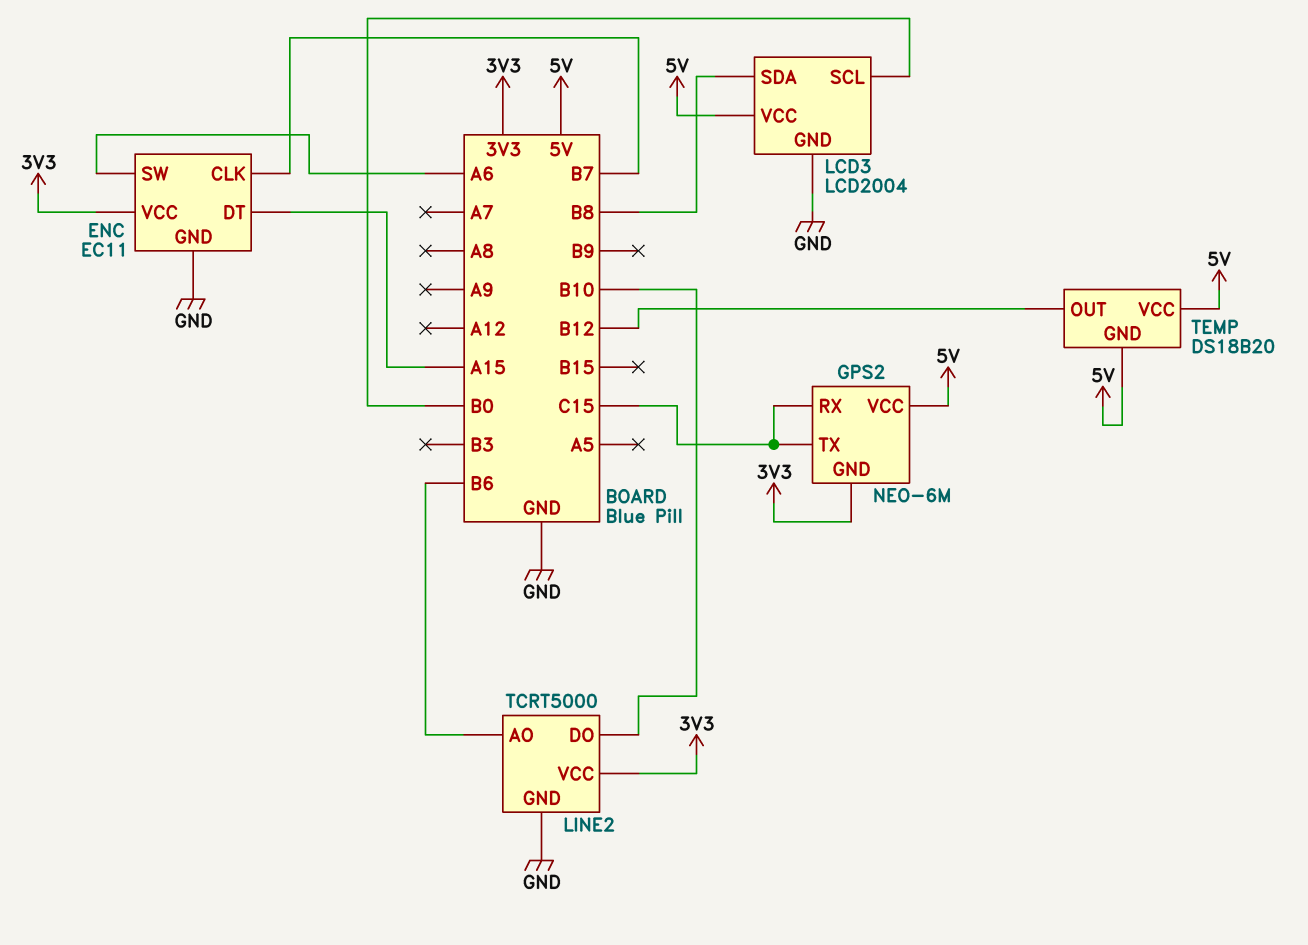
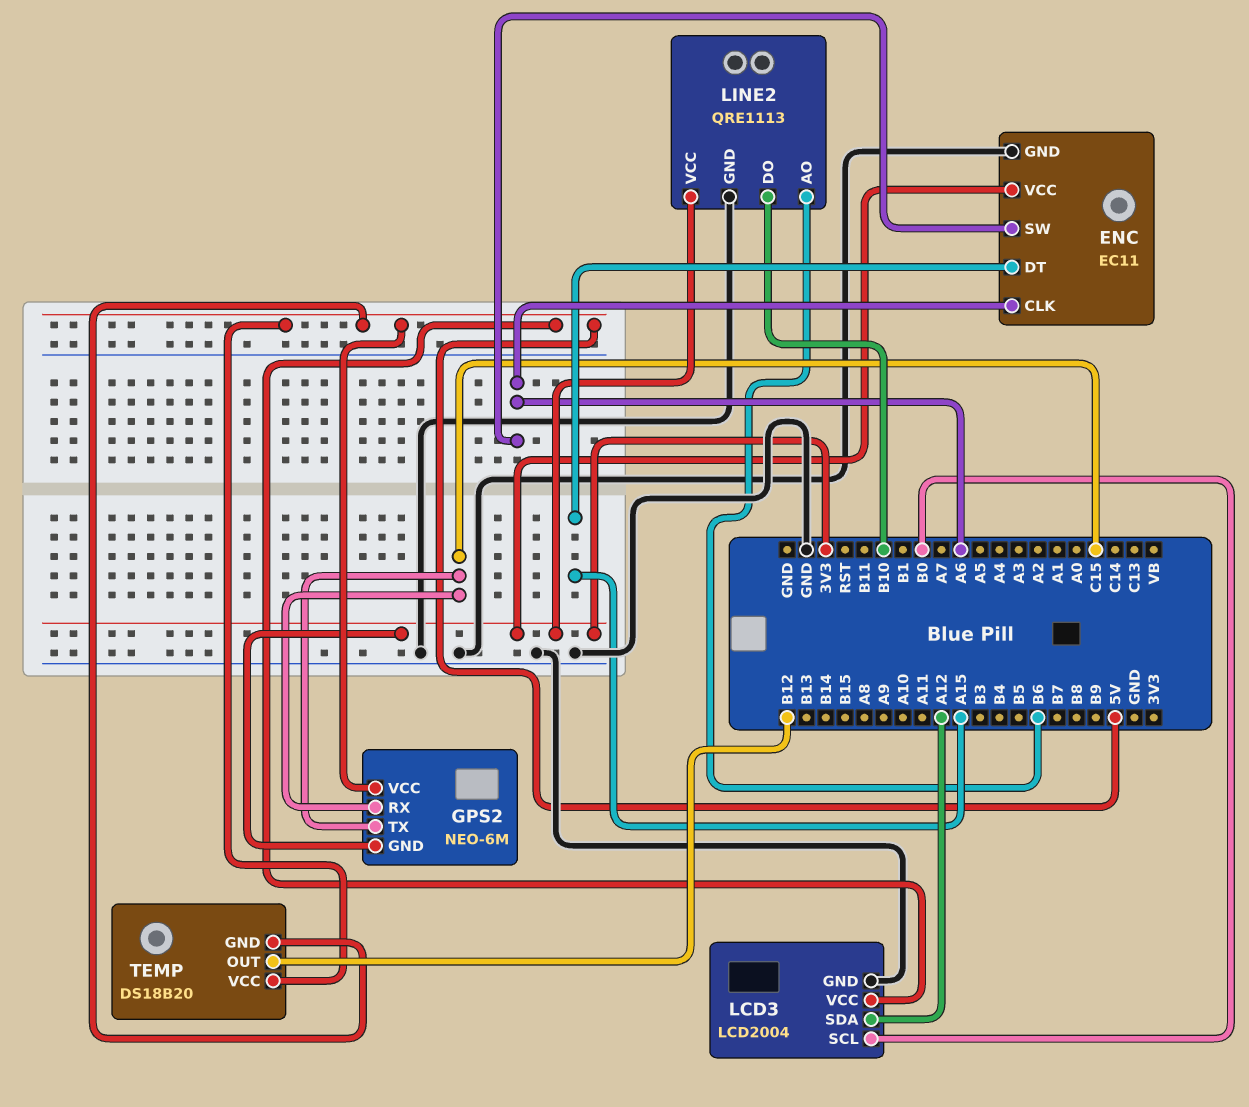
ENC pin CLK: B7 -> A6
LCD3 pin SDA: B8 -> A12
LINE2: TCRT5000 -> QRE1113

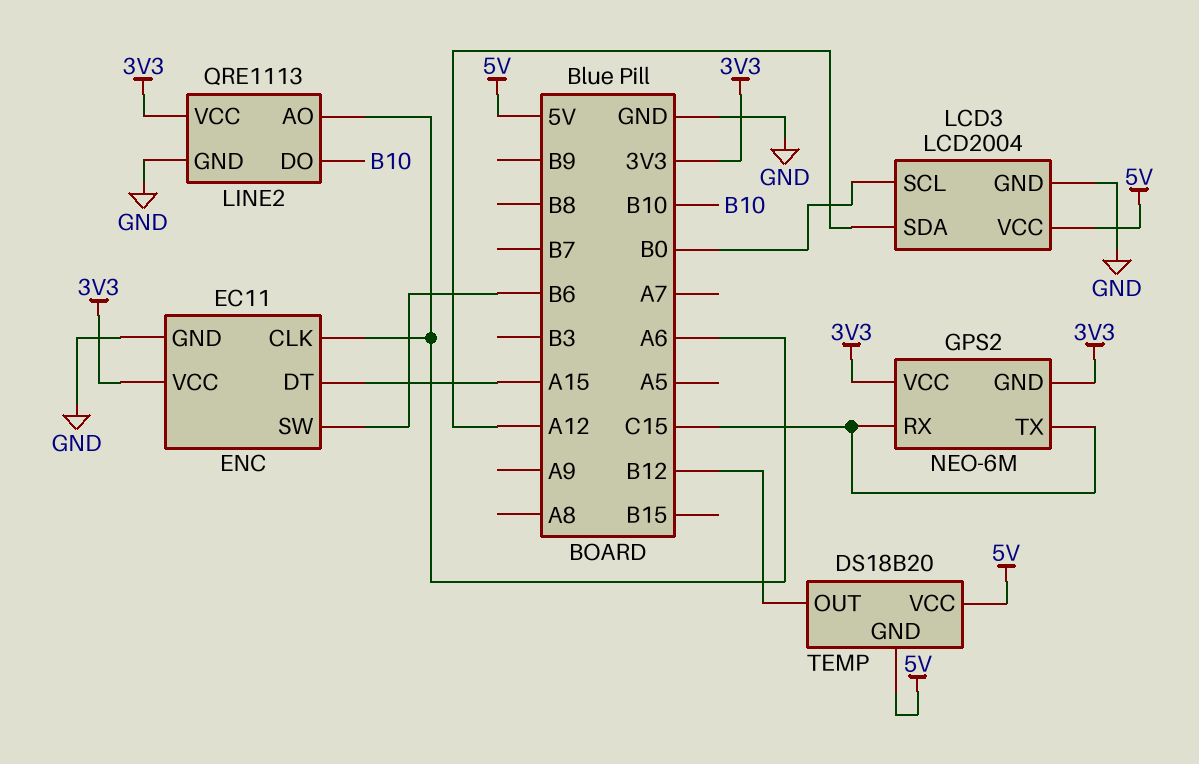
ENC pin SW: A6 -> B6
GPS2 pin VCC: 5V -> 3V3
LINE2 pin AO: B6 -> A6

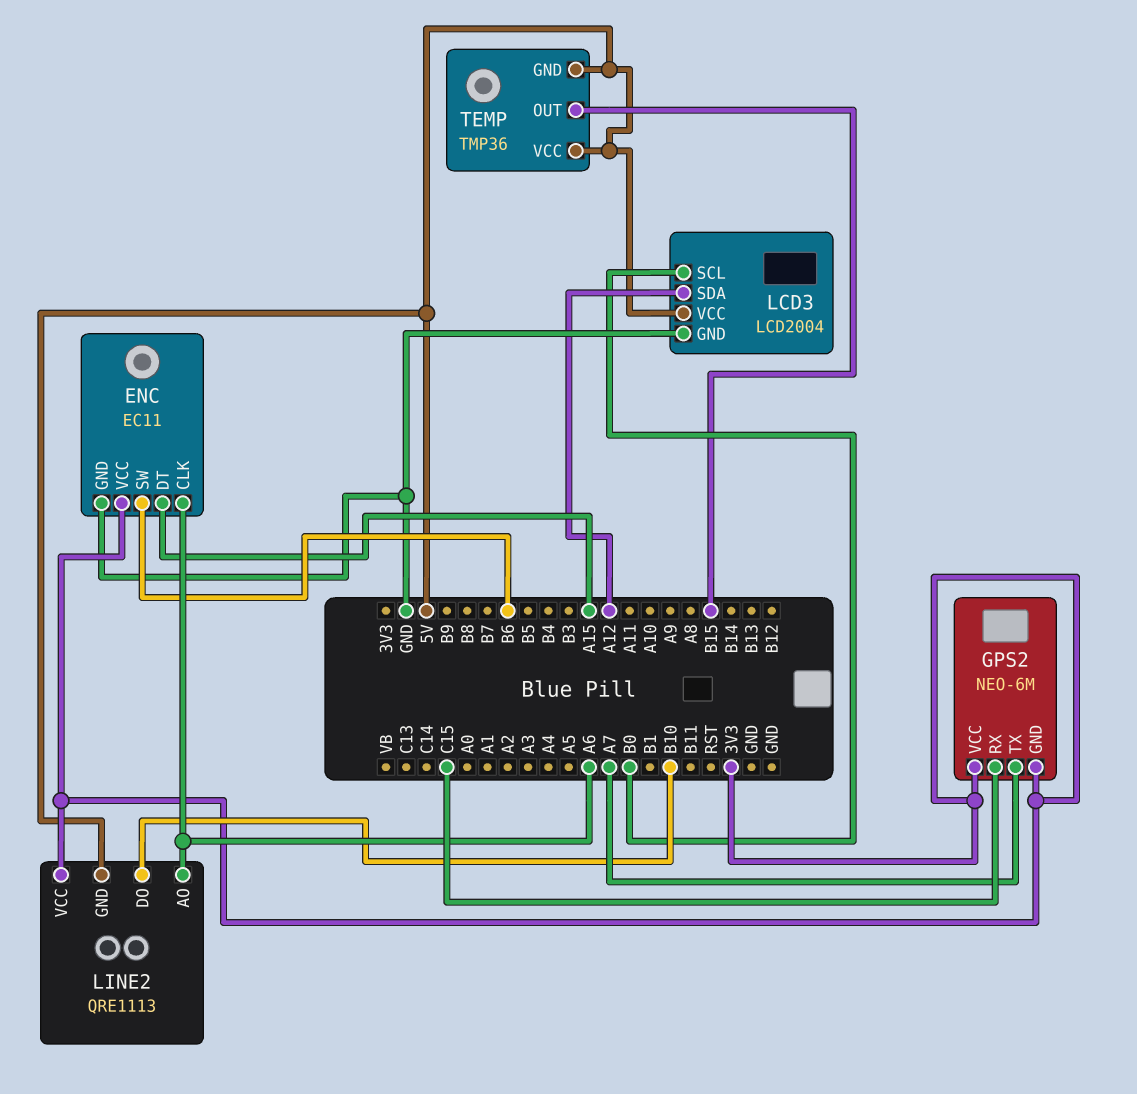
GPS2 pin TX: C15 -> A7
LINE2 pin GND: GND -> 5V
TEMP: DS18B20 -> TMP36
TEMP pin OUT: B12 -> B15

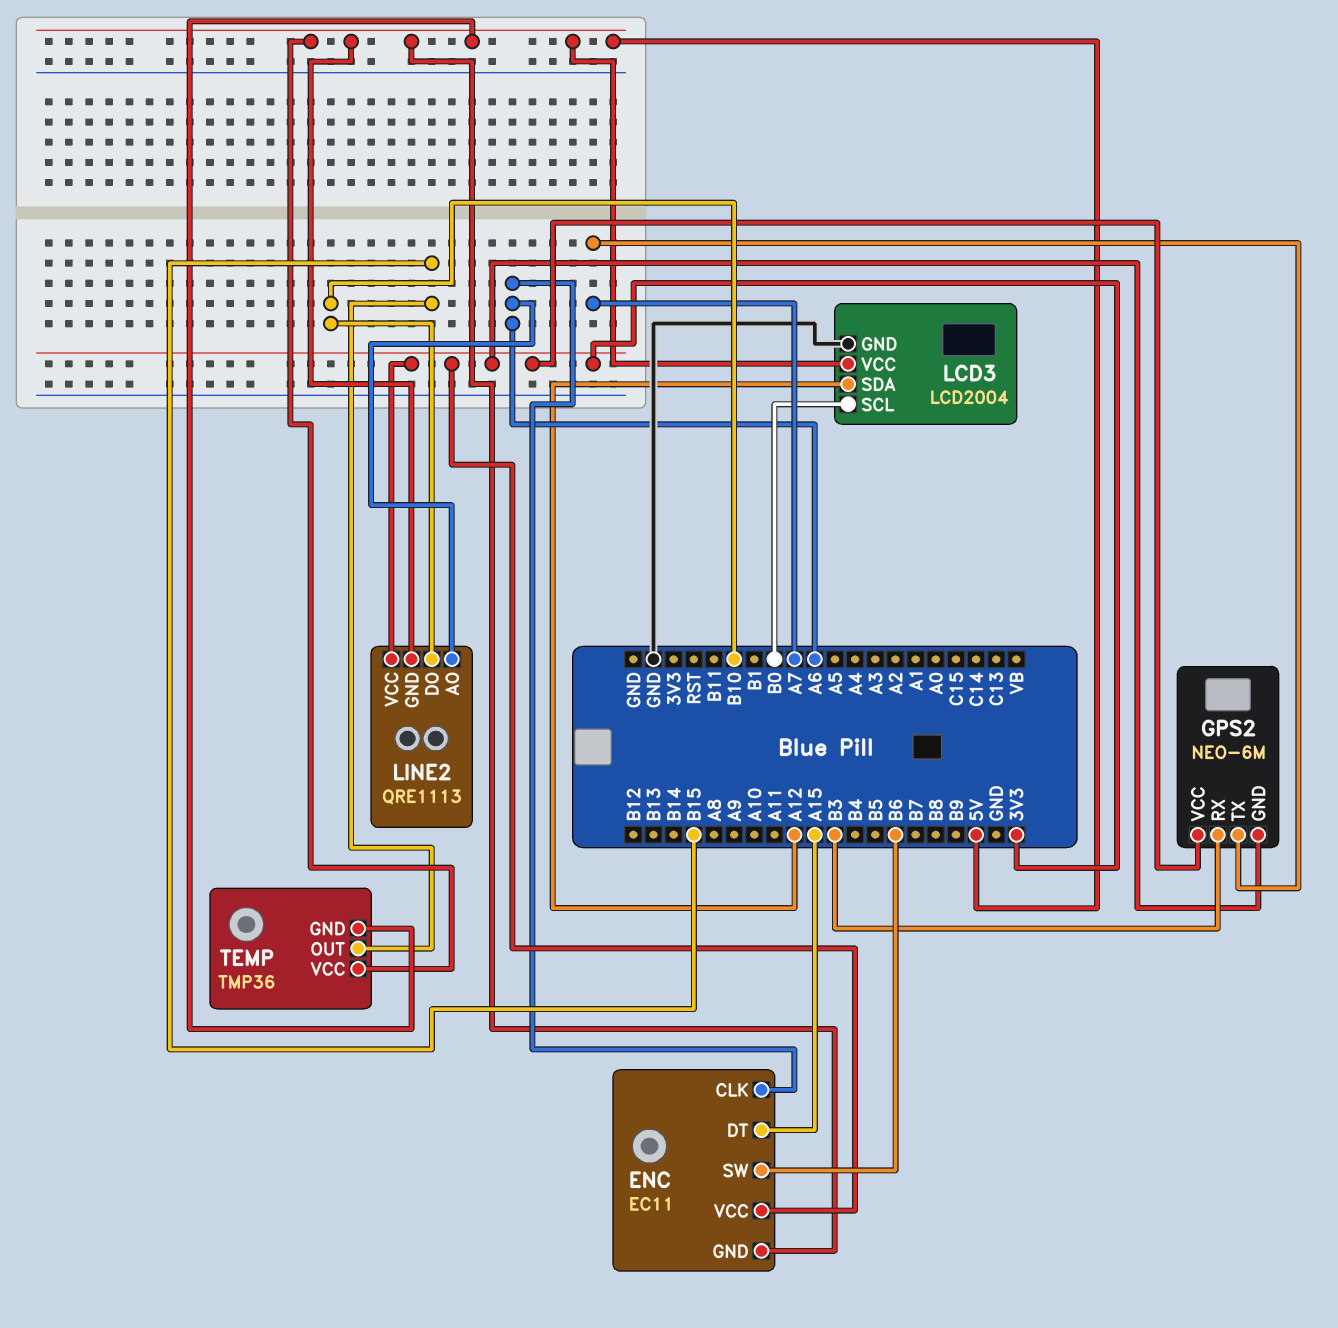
ENC pin GND: GND -> 5V
GPS2 pin RX: C15 -> B3

